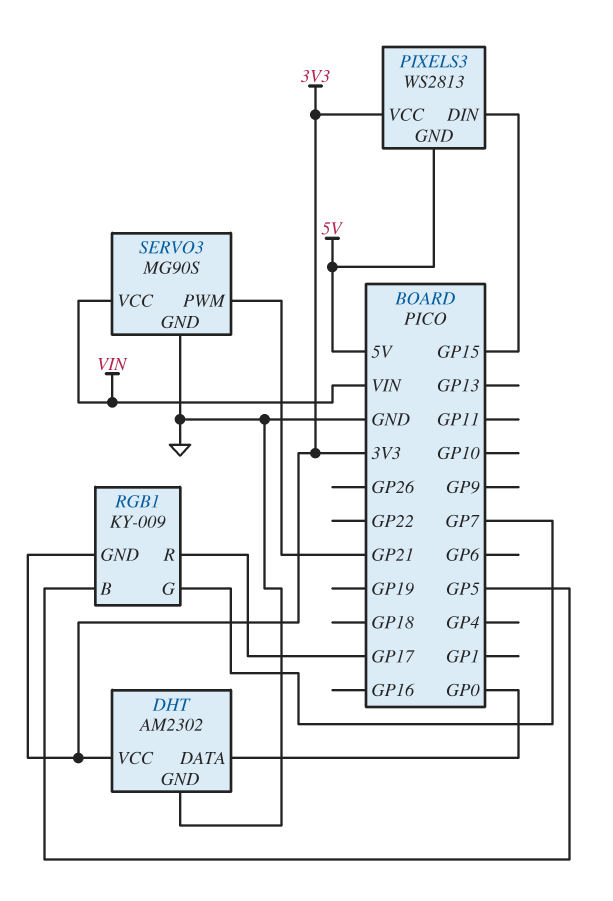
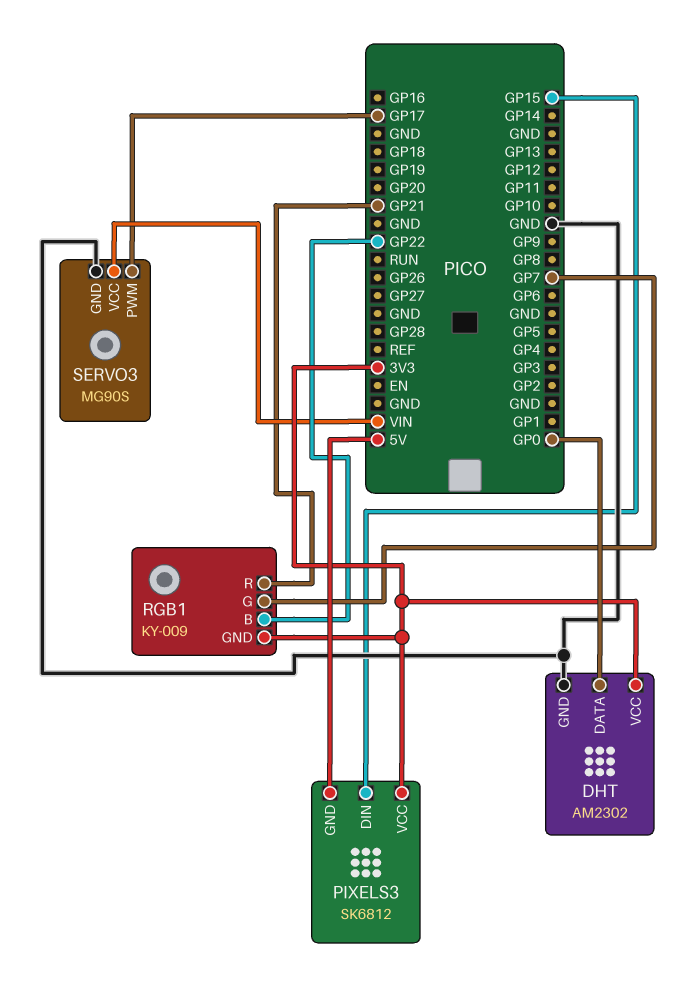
PIXELS3: WS2813 -> SK6812
RGB1 pin B: GP5 -> GP22
RGB1 pin R: GP17 -> GP21
SERVO3 pin PWM: GP21 -> GP17

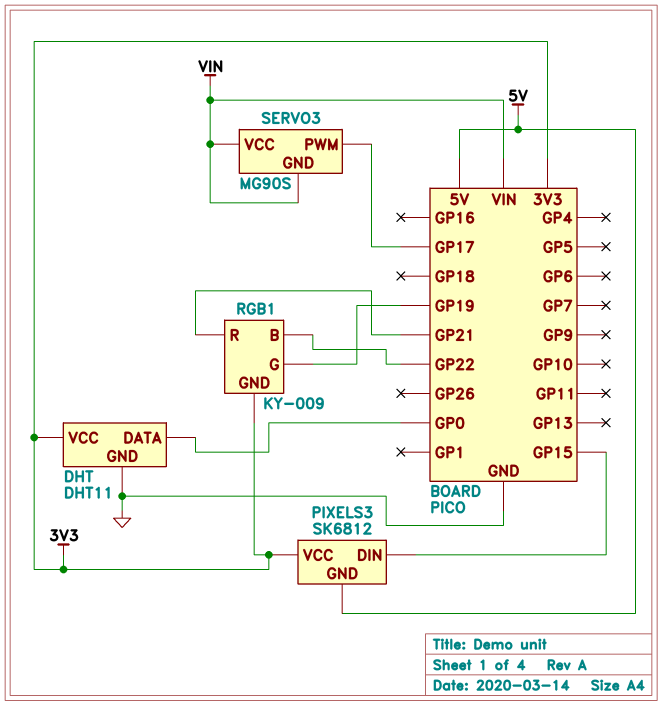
DHT: AM2302 -> DHT11
RGB1 pin G: GP7 -> GP19
SERVO3 pin GND: GND -> VIN

